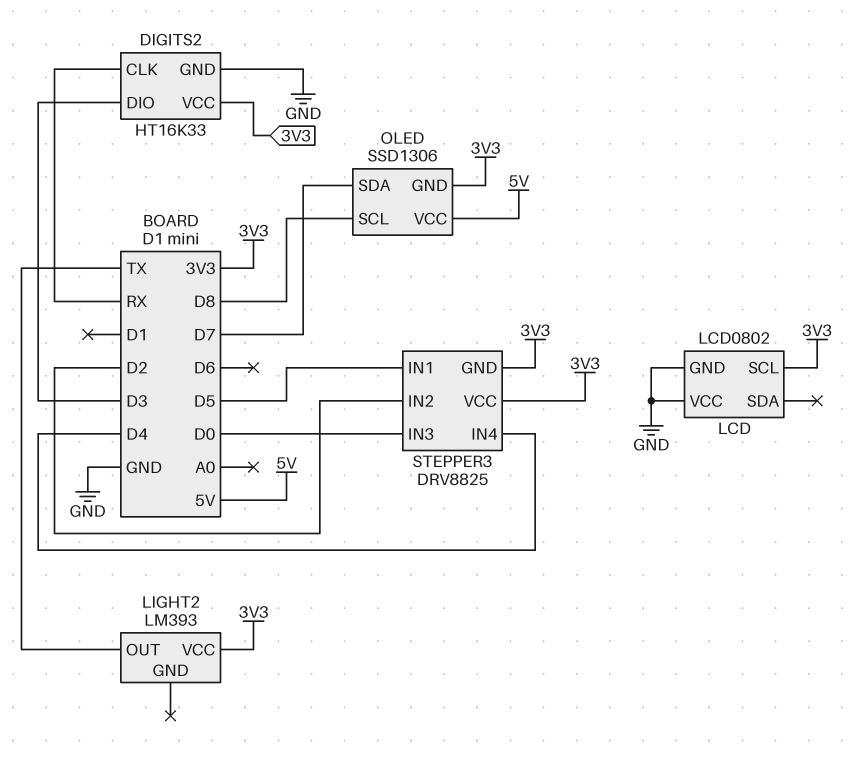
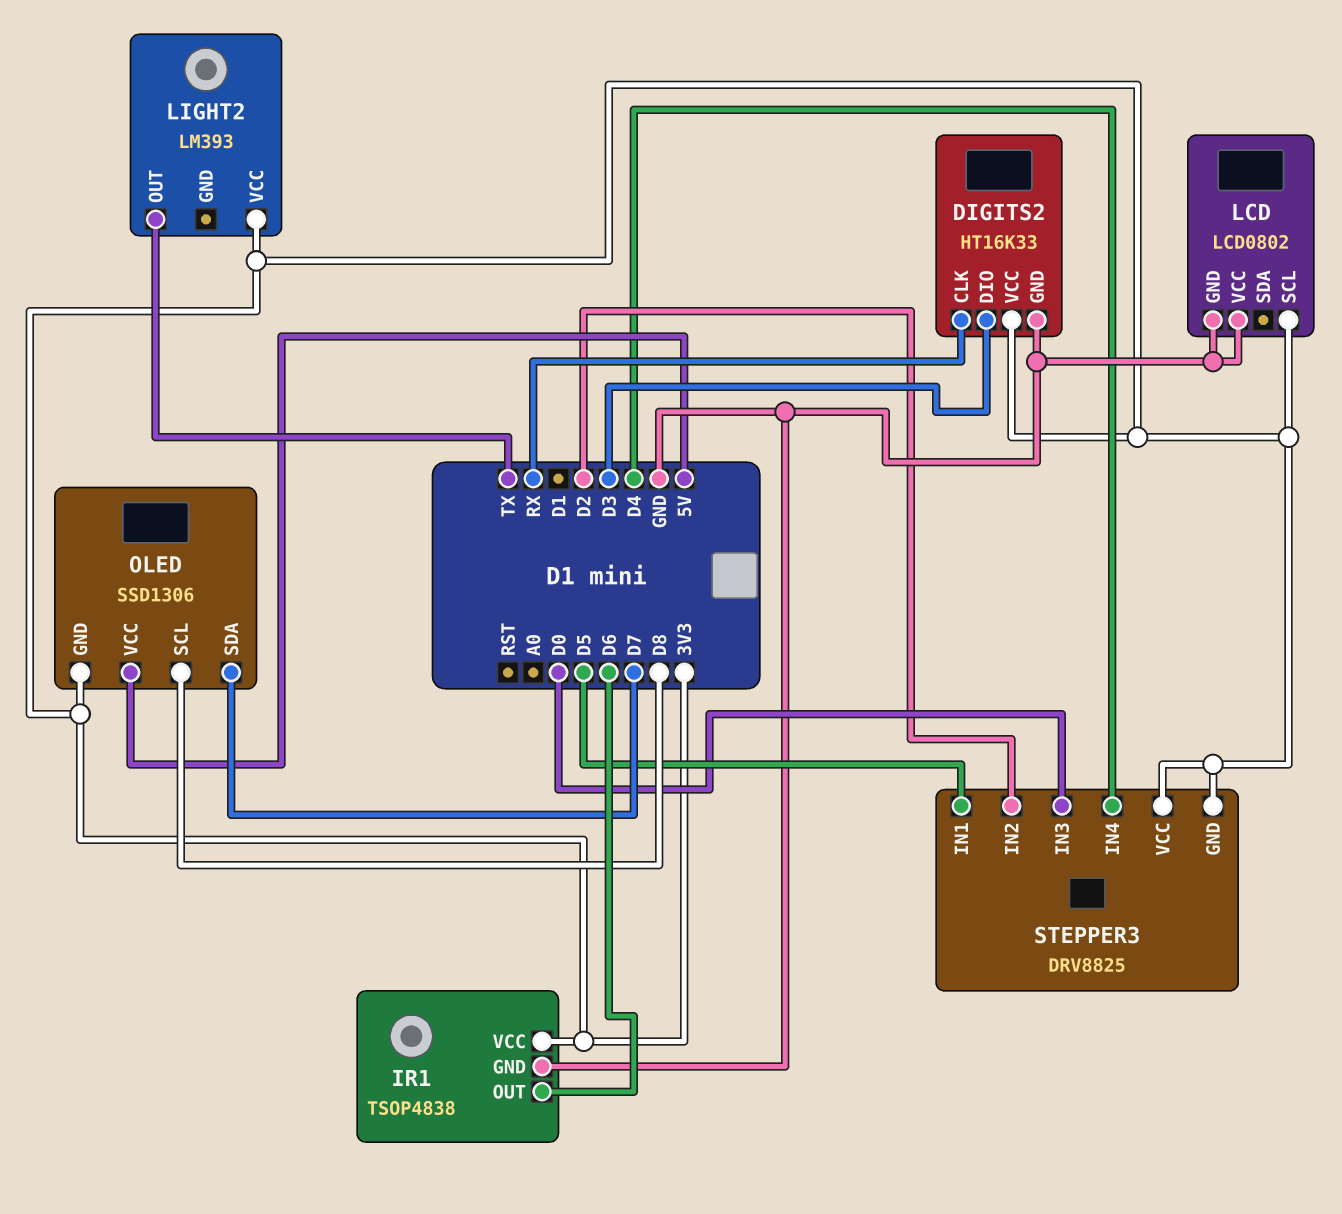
IR1: none -> TSOP4838
IR1 pin GND: none -> GND
IR1 pin OUT: none -> D6
IR1 pin VCC: none -> 3V3

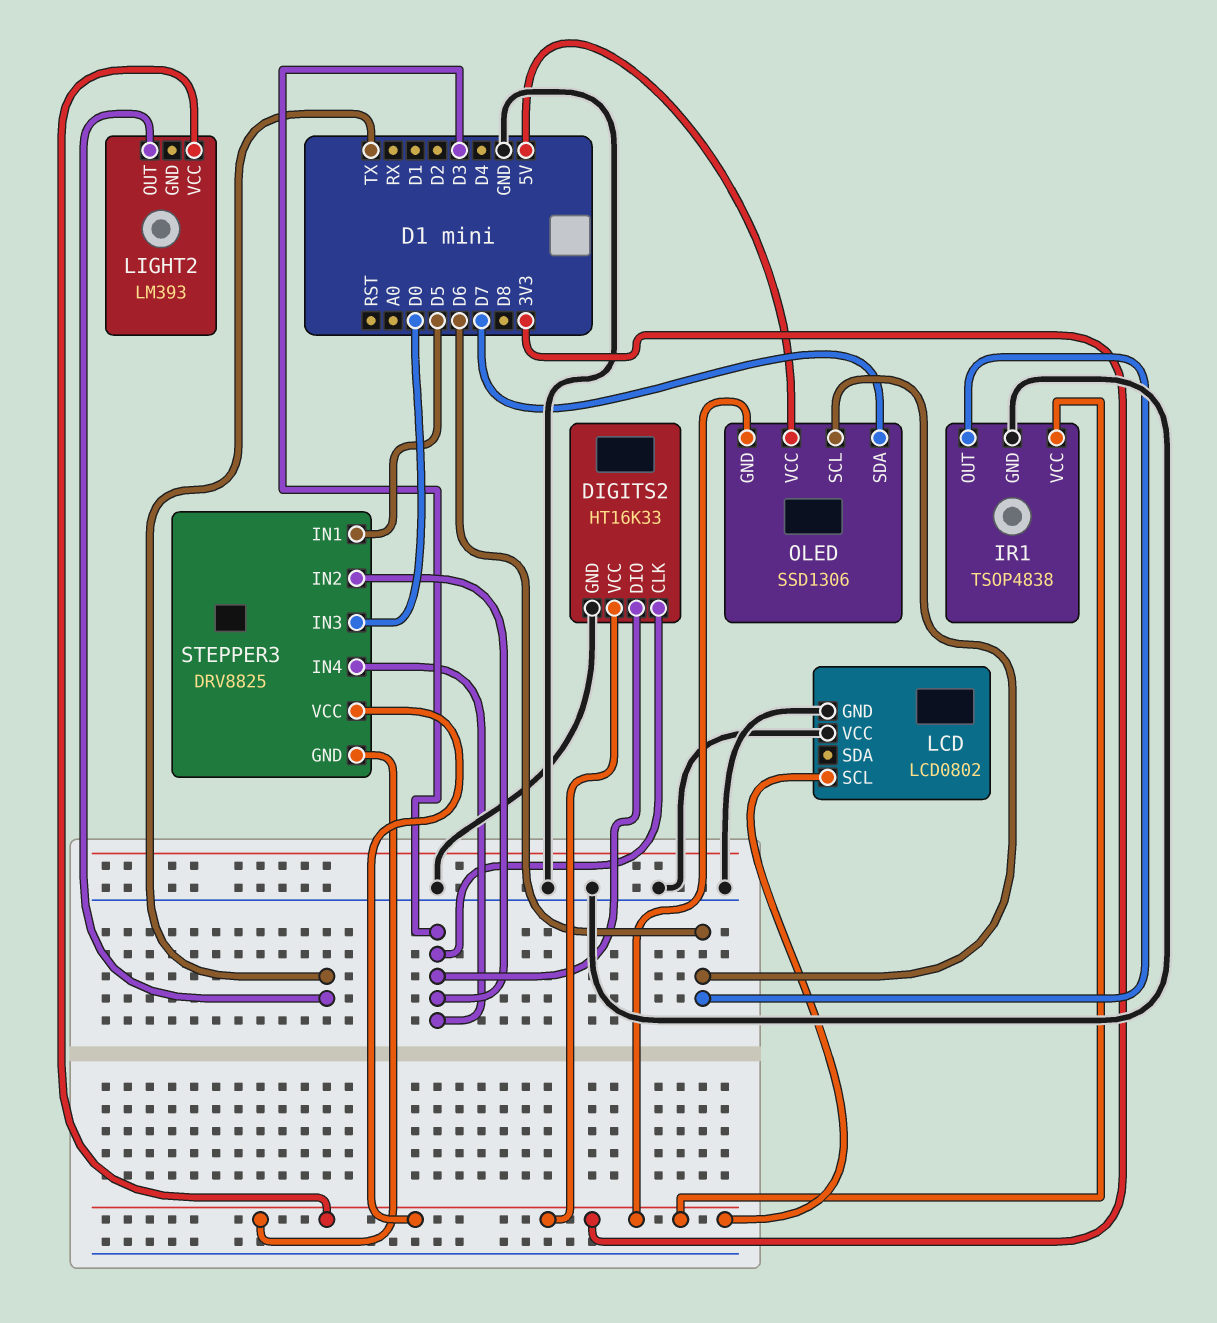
DIGITS2 pin CLK: RX -> D3
OLED pin SCL: D8 -> D6
STEPPER3 pin IN2: D2 -> D3
STEPPER3 pin IN4: D4 -> D3

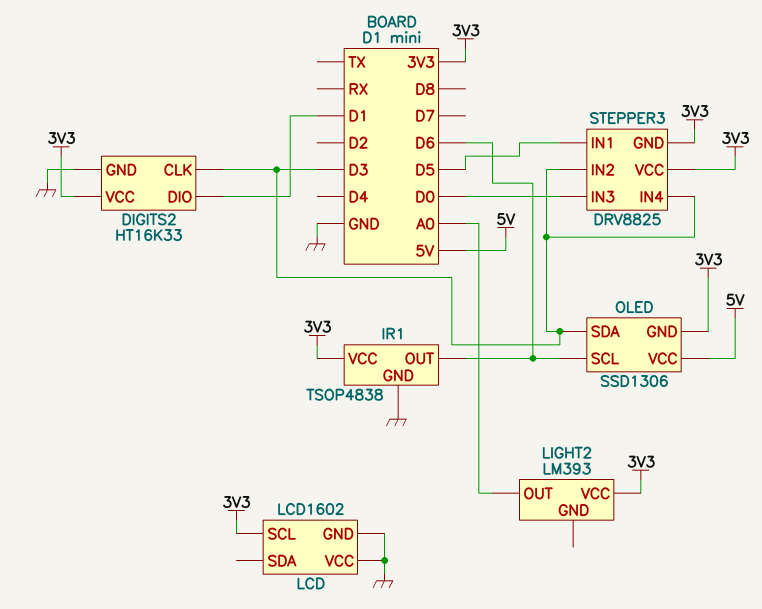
DIGITS2 pin DIO: D3 -> D1
LCD: LCD0802 -> LCD1602
LIGHT2 pin OUT: TX -> A0
OLED pin SDA: D7 -> D3

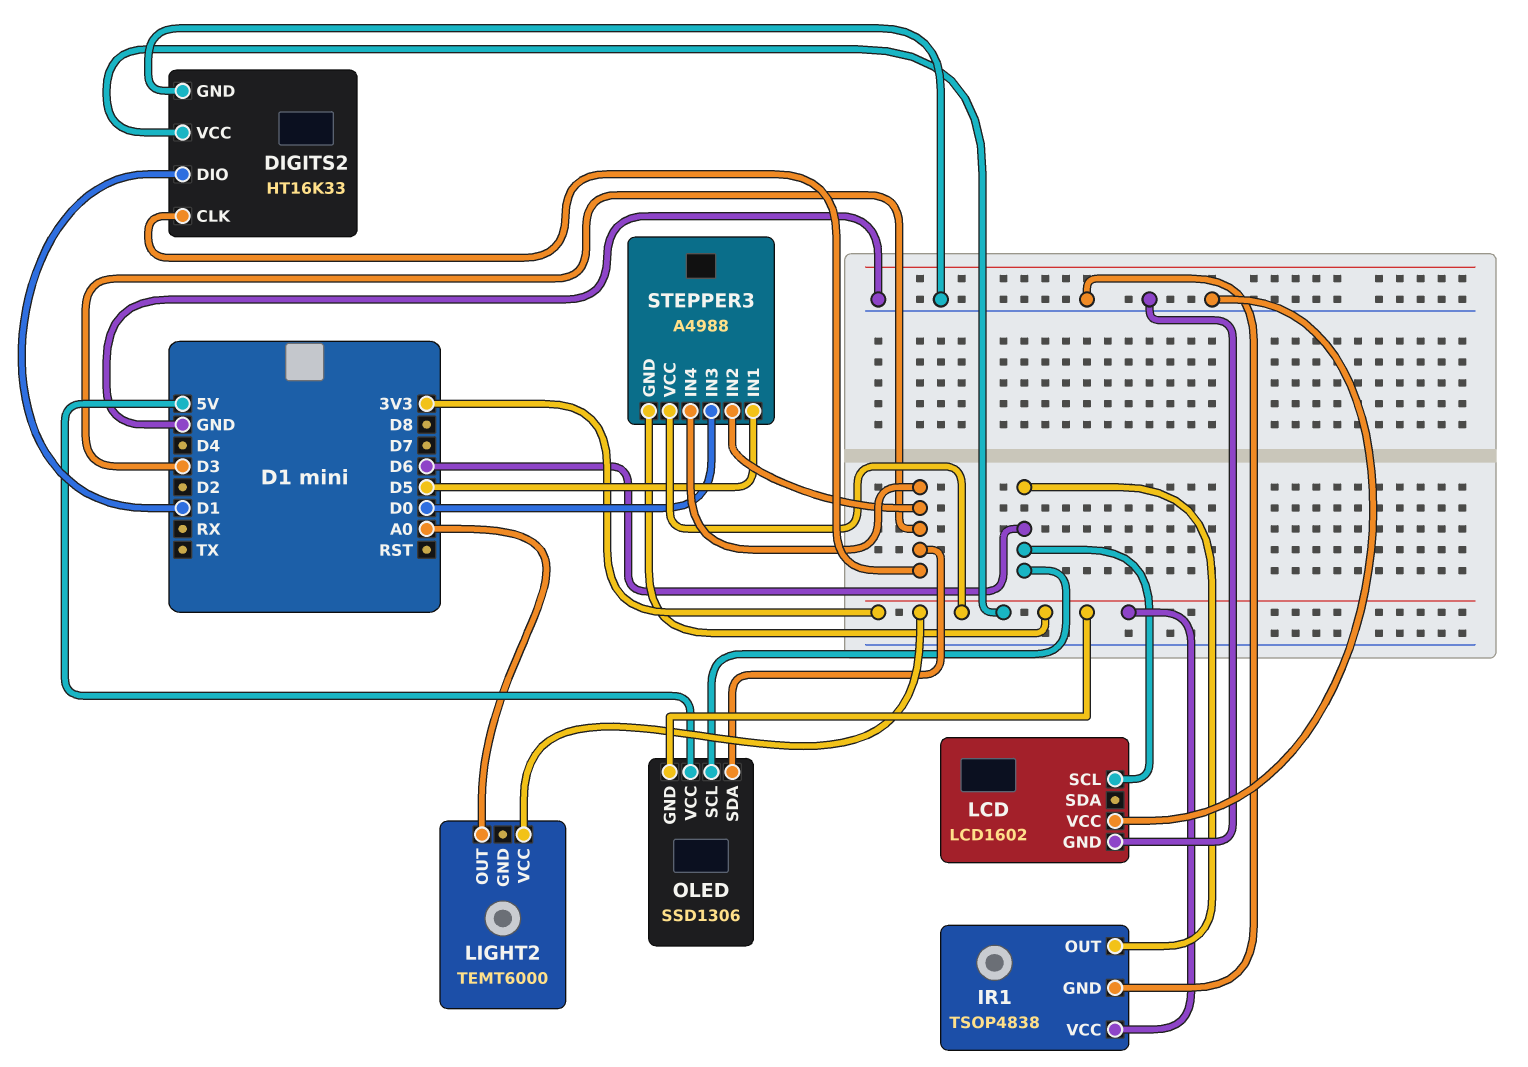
LCD pin SCL: 3V3 -> D6
LIGHT2: LM393 -> TEMT6000
STEPPER3: DRV8825 -> A4988

